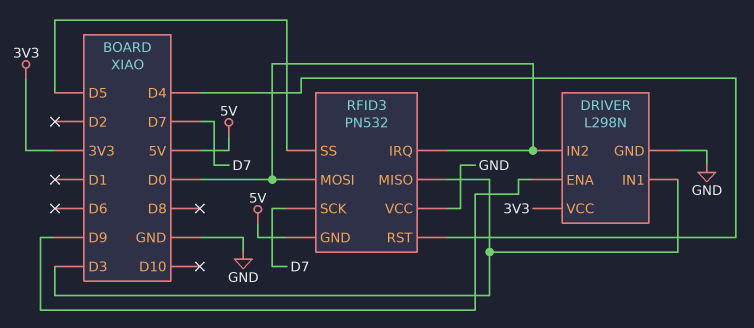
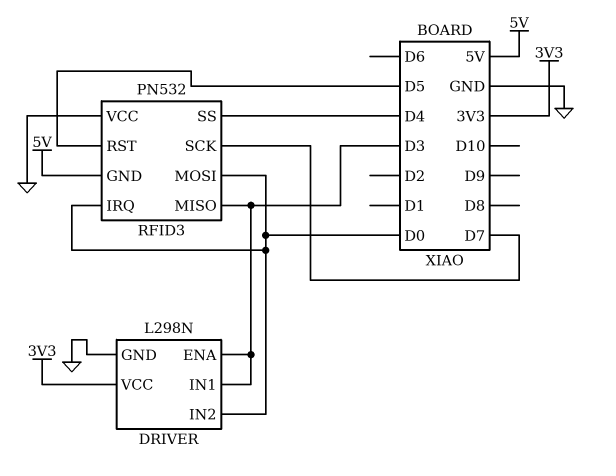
DRIVER pin ENA: D9 -> D3
RFID3 pin RST: D4 -> D5
RFID3 pin SS: D5 -> D4

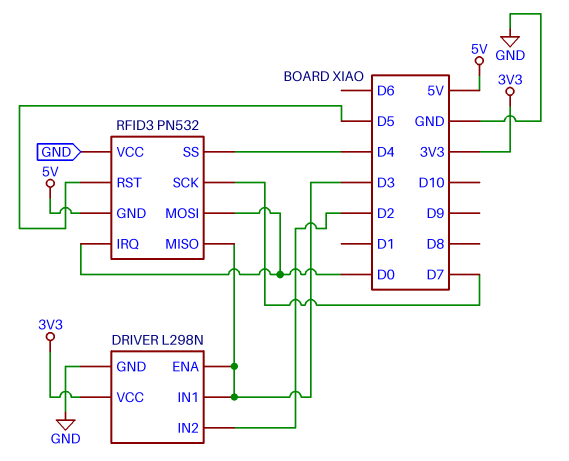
DRIVER pin IN2: D0 -> D2

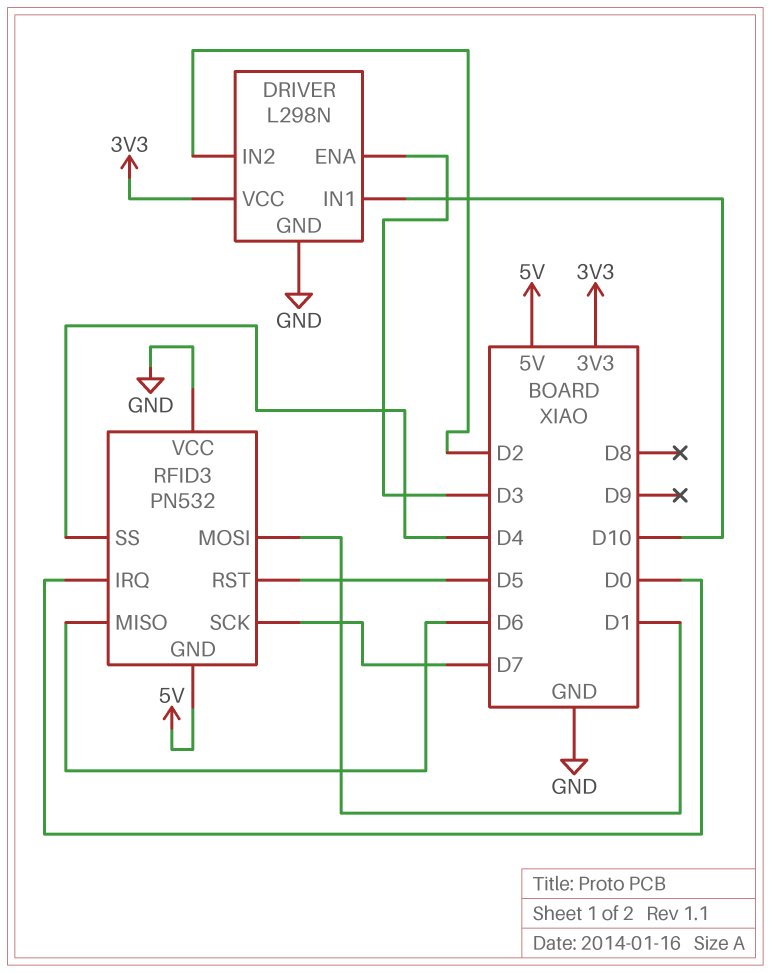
DRIVER pin IN1: D3 -> D10
RFID3 pin MISO: D3 -> D6
RFID3 pin MOSI: D0 -> D1

